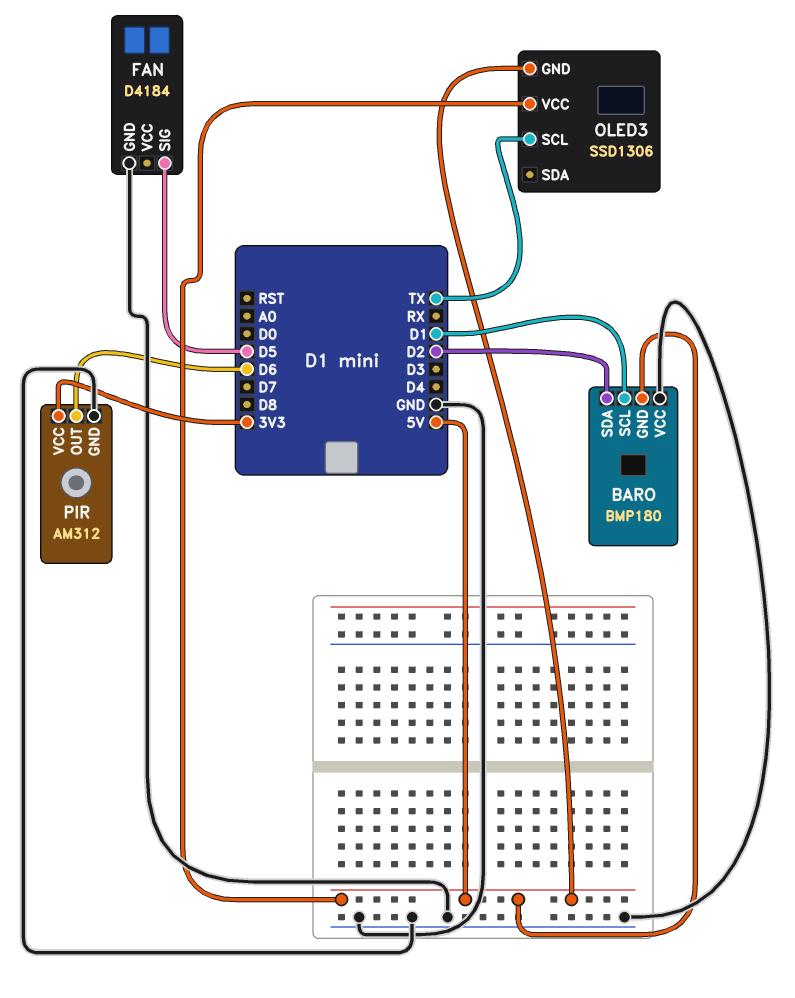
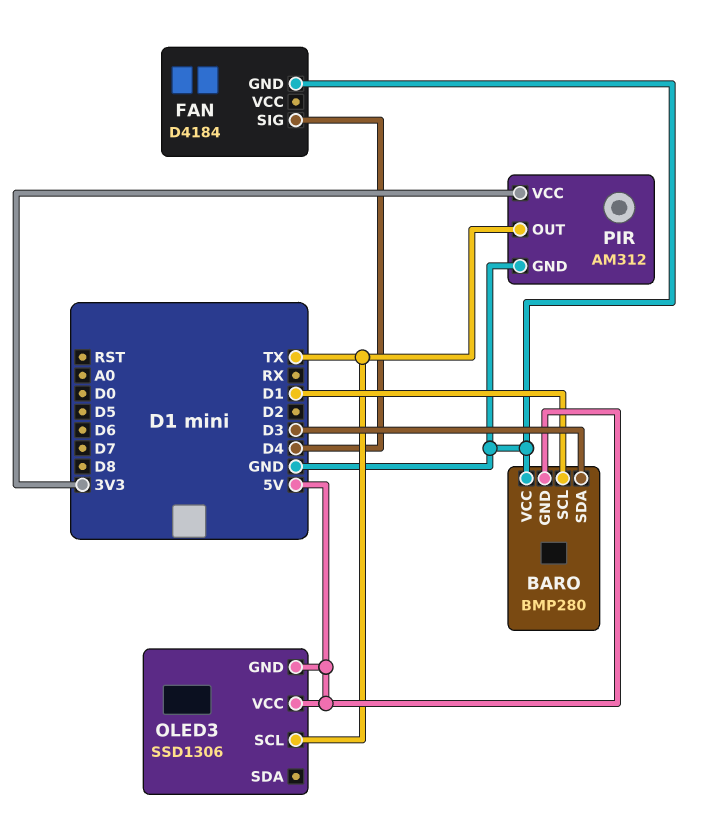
BARO: BMP180 -> BMP280
BARO pin SDA: D2 -> D3
FAN pin SIG: D5 -> D4
PIR pin OUT: D6 -> TX

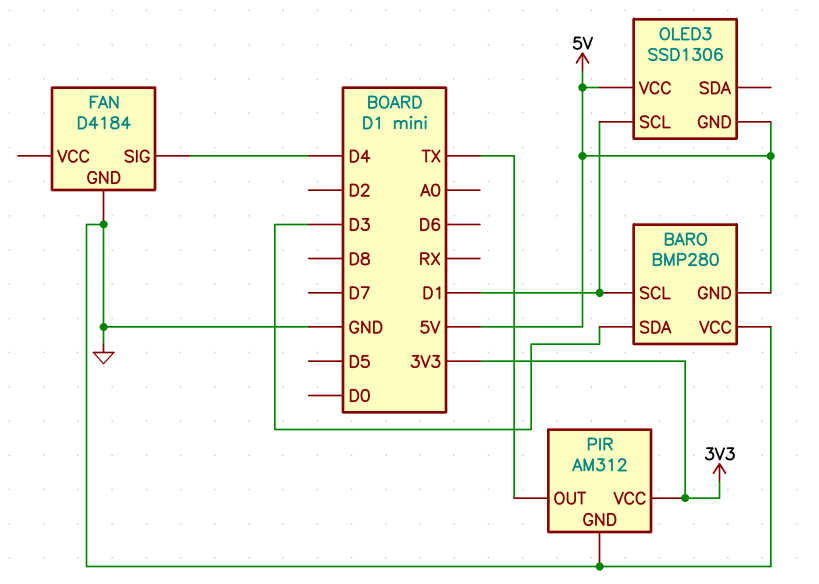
OLED3 pin SCL: TX -> D1

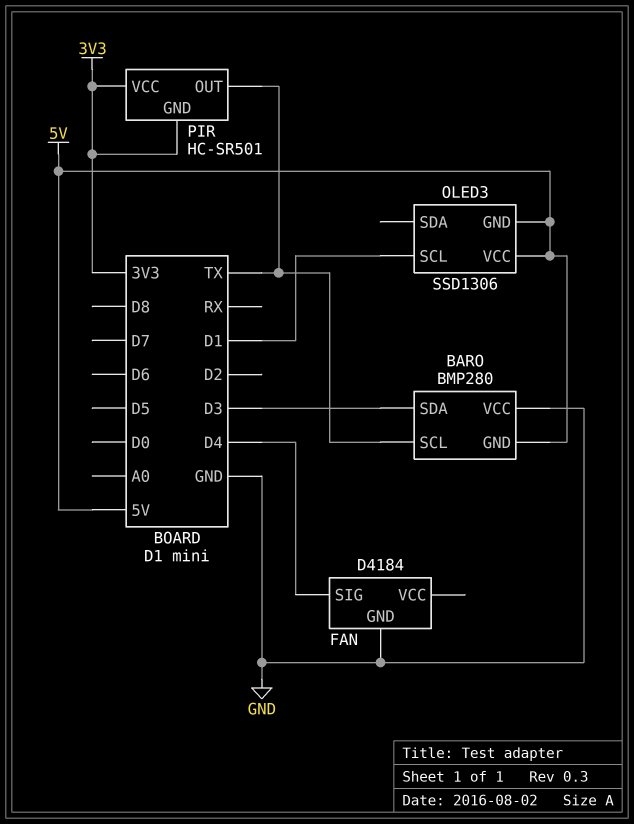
BARO pin SCL: D1 -> TX
PIR: AM312 -> HC-SR501
PIR pin GND: GND -> 3V3

